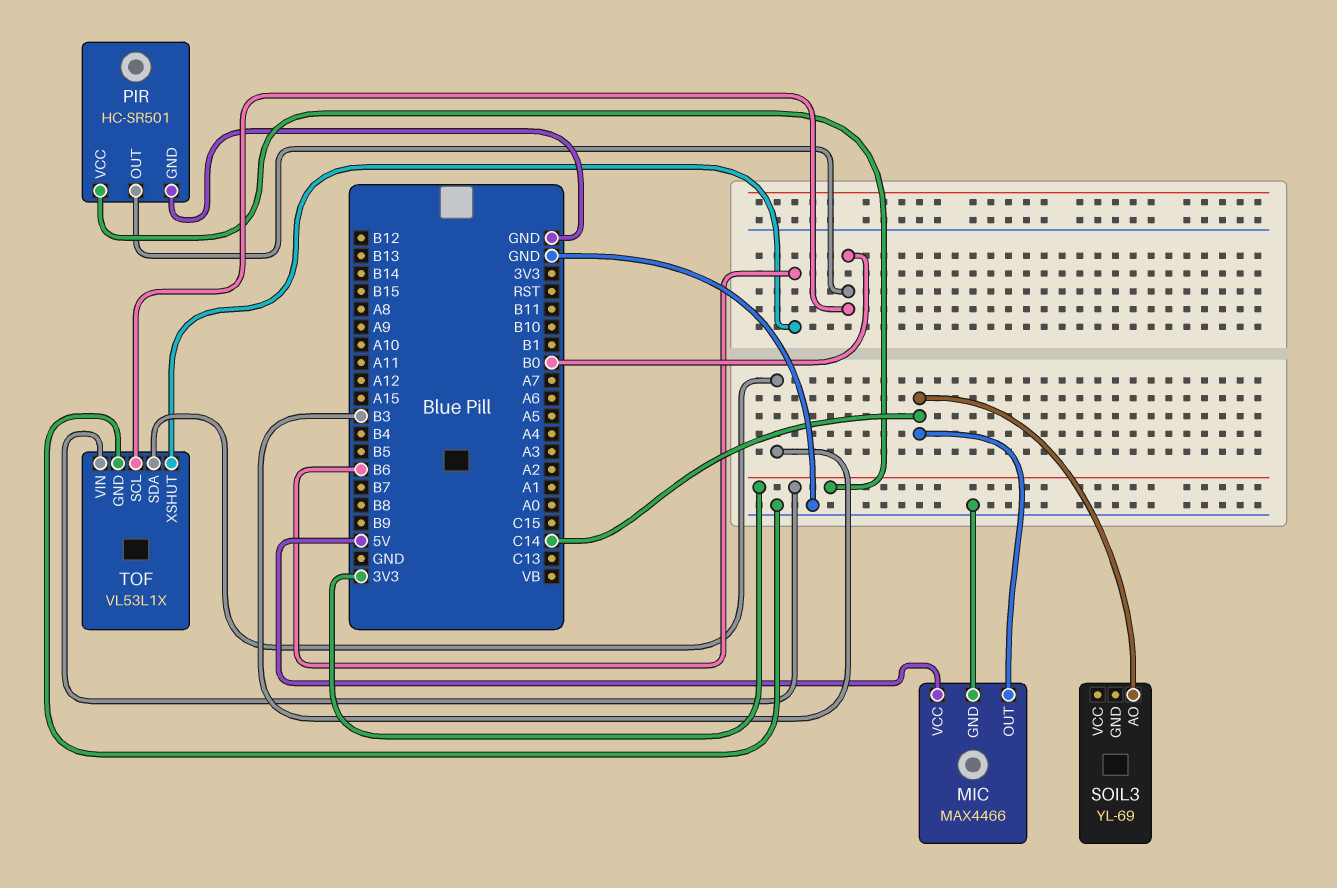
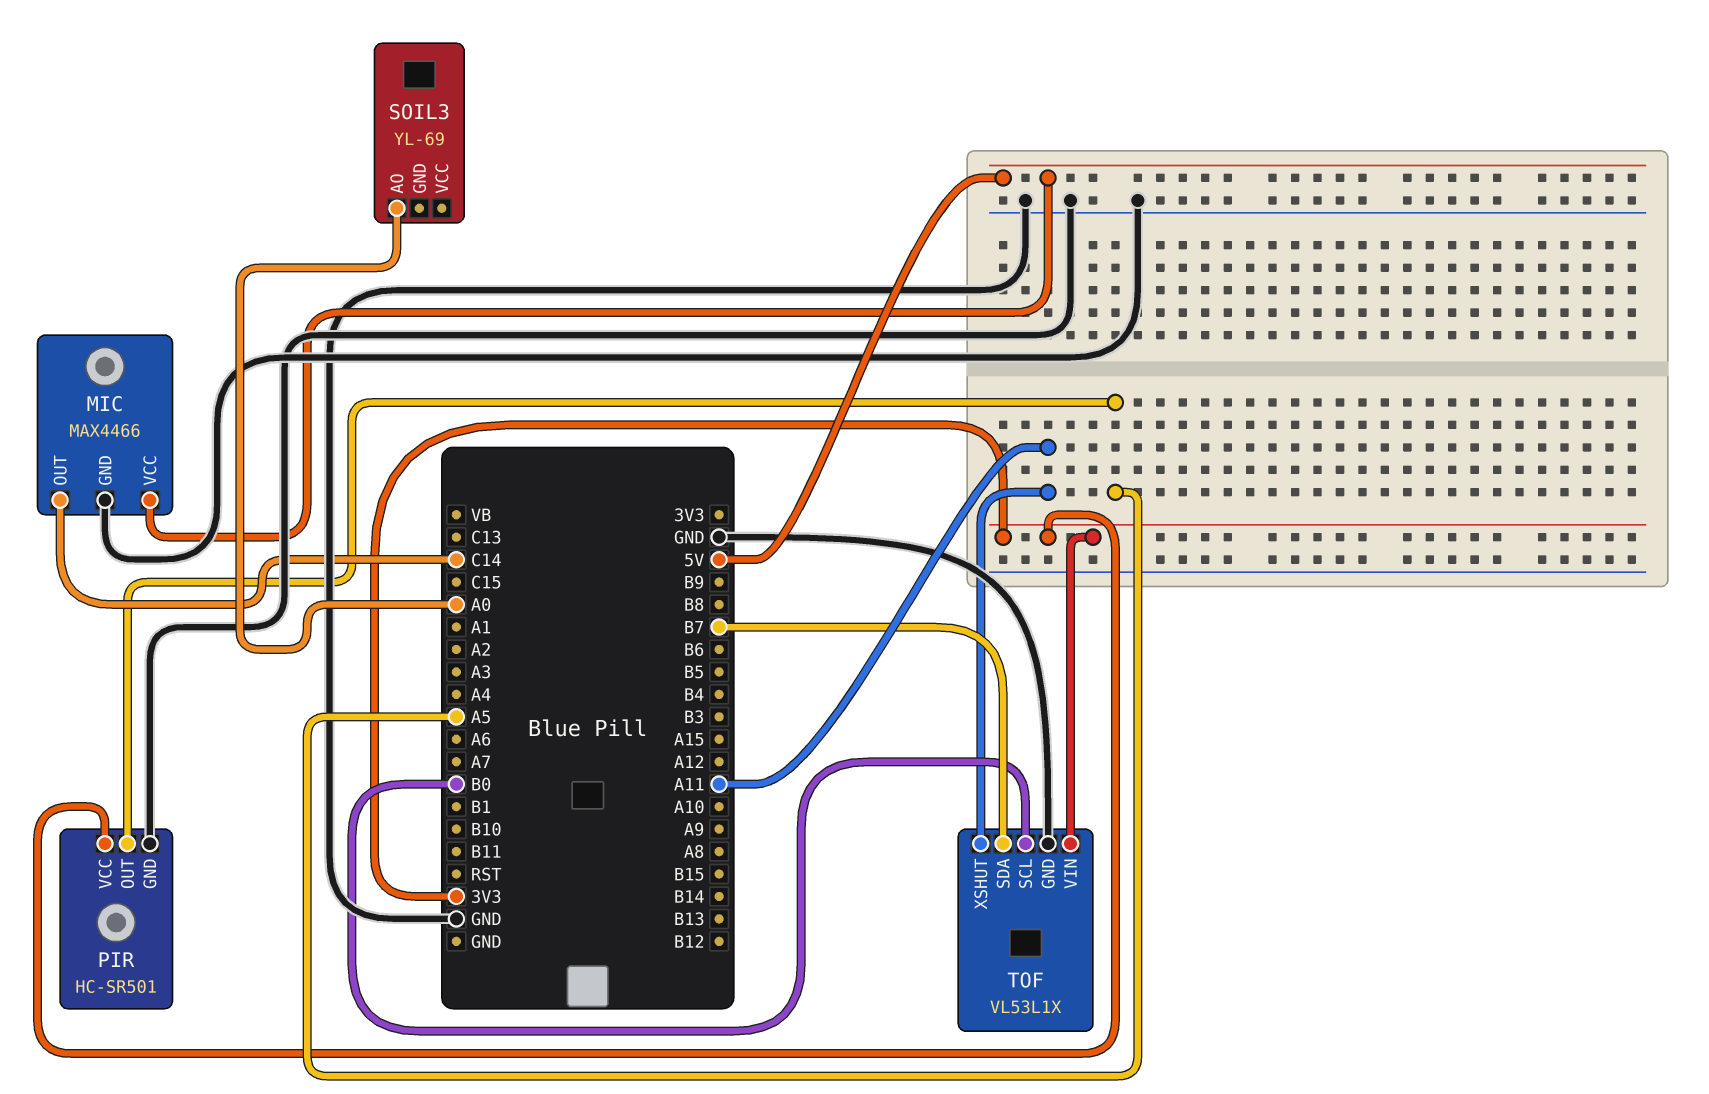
PIR pin OUT: B0 -> A5
SOIL3 pin AO: C14 -> A0
TOF pin SDA: B3 -> B7
TOF pin XSHUT: B6 -> A11

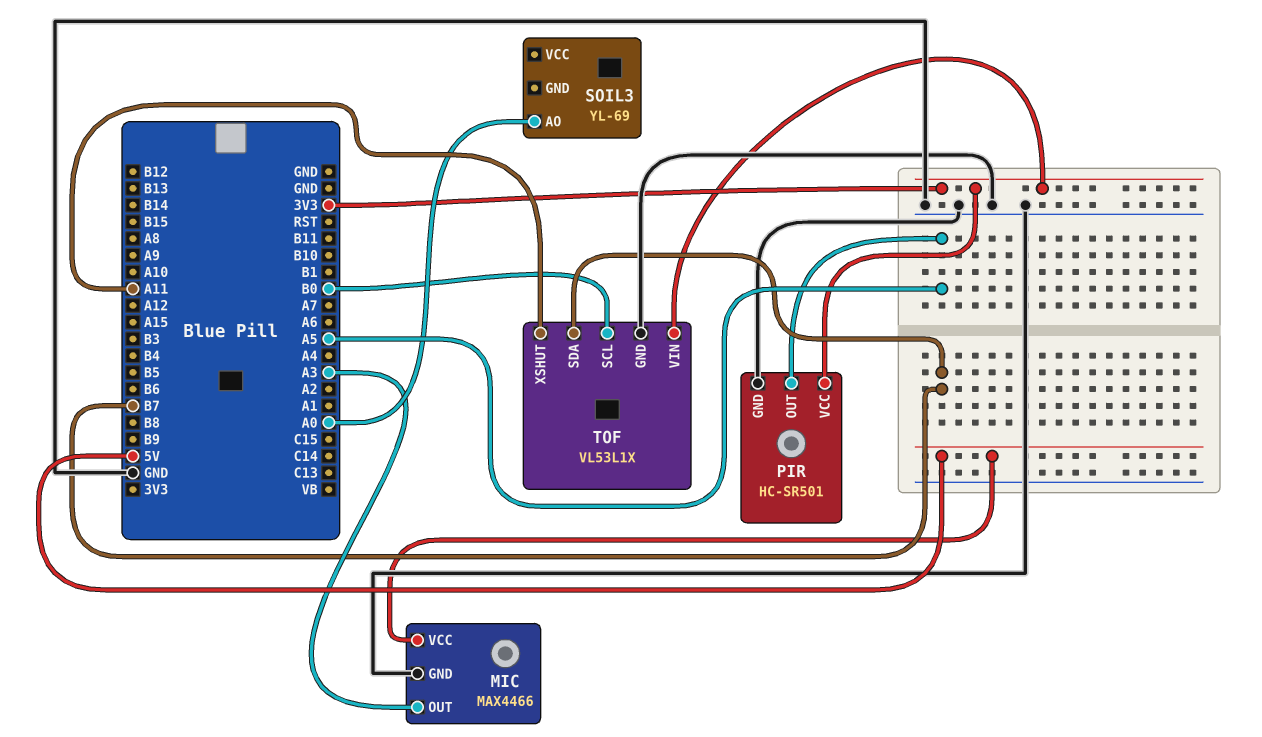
MIC pin OUT: C14 -> A3

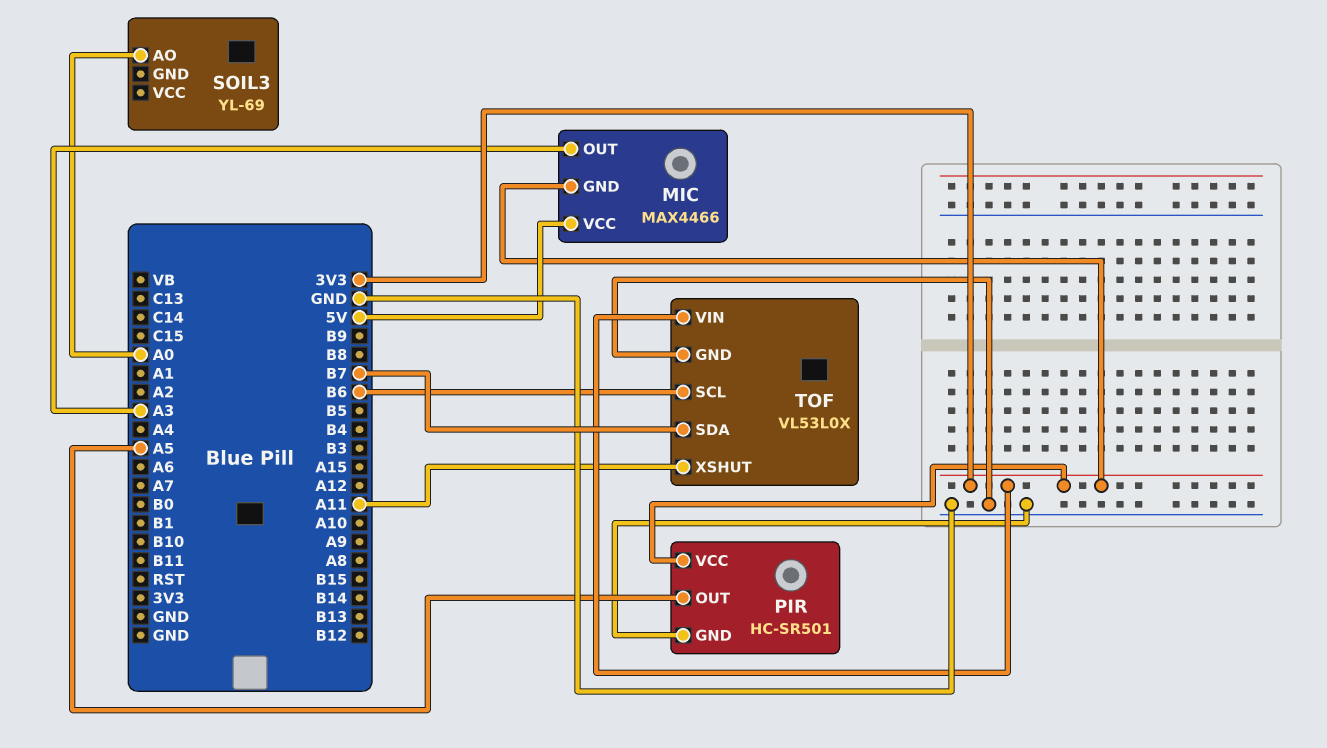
MIC pin GND: GND -> 3V3
TOF: VL53L1X -> VL53L0X
TOF pin SCL: B0 -> B6

